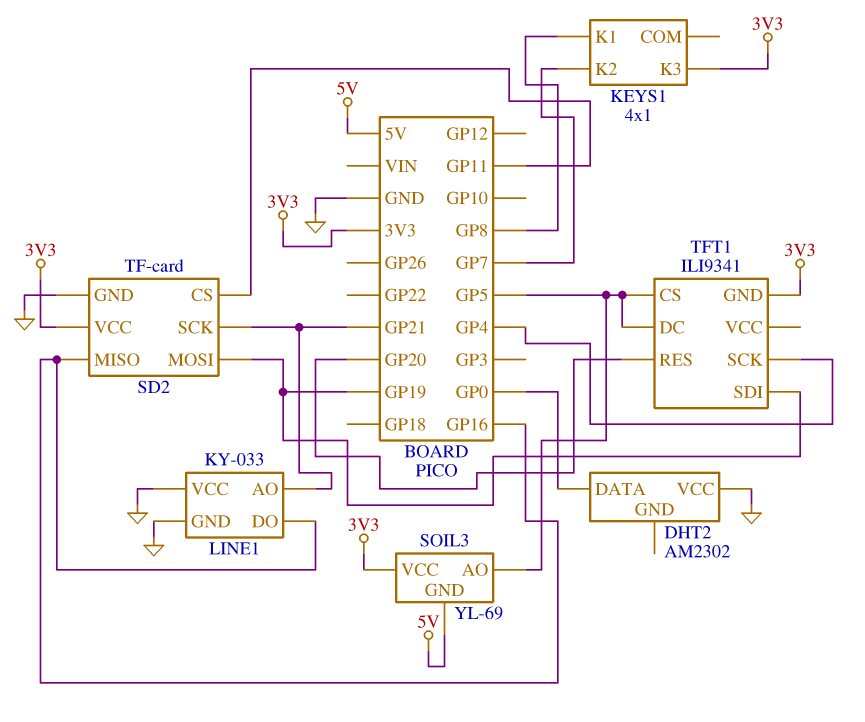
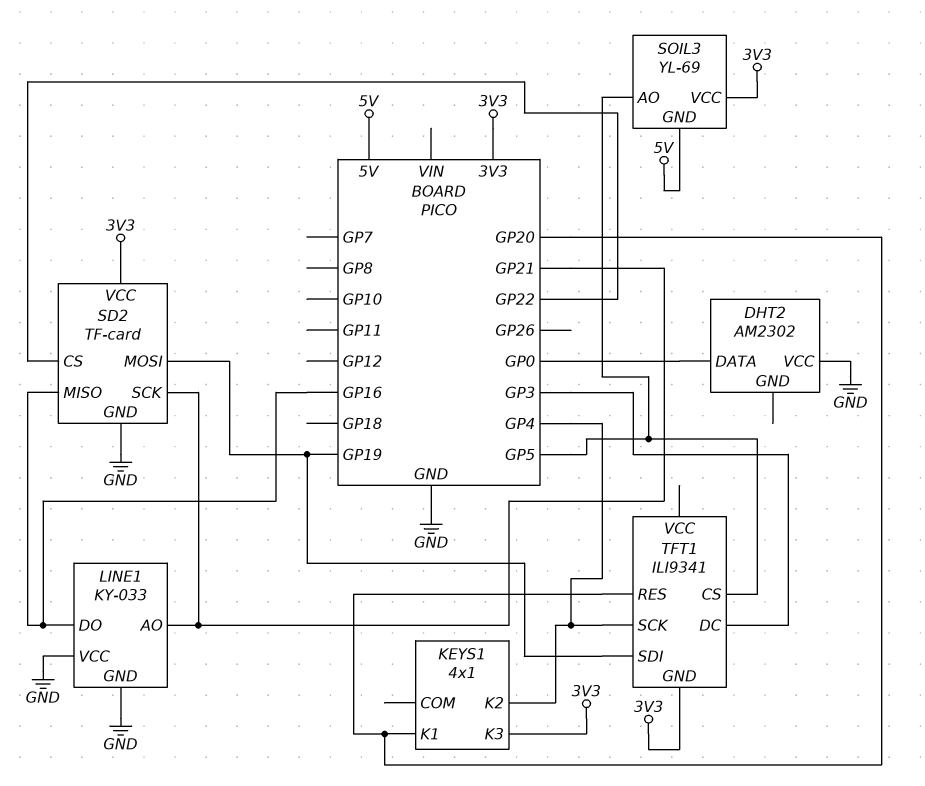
KEYS1 pin K1: GP8 -> GP20
KEYS1 pin K2: GP7 -> GP4
SD2 pin CS: GP11 -> GP22
TFT1 pin DC: GP5 -> GP3

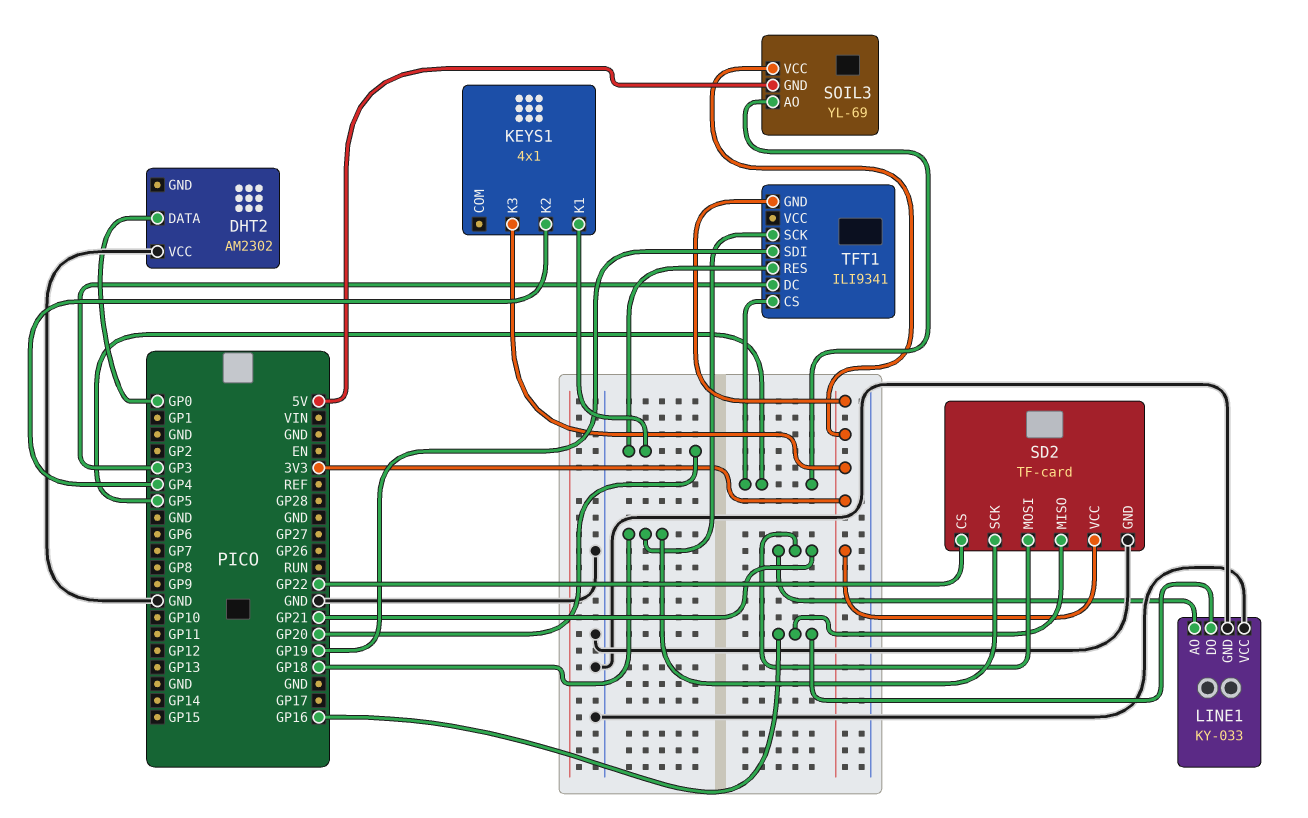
SD2 pin MOSI: GP19 -> GP21
SD2 pin SCK: GP21 -> GP18
TFT1 pin SCK: GP4 -> GP18

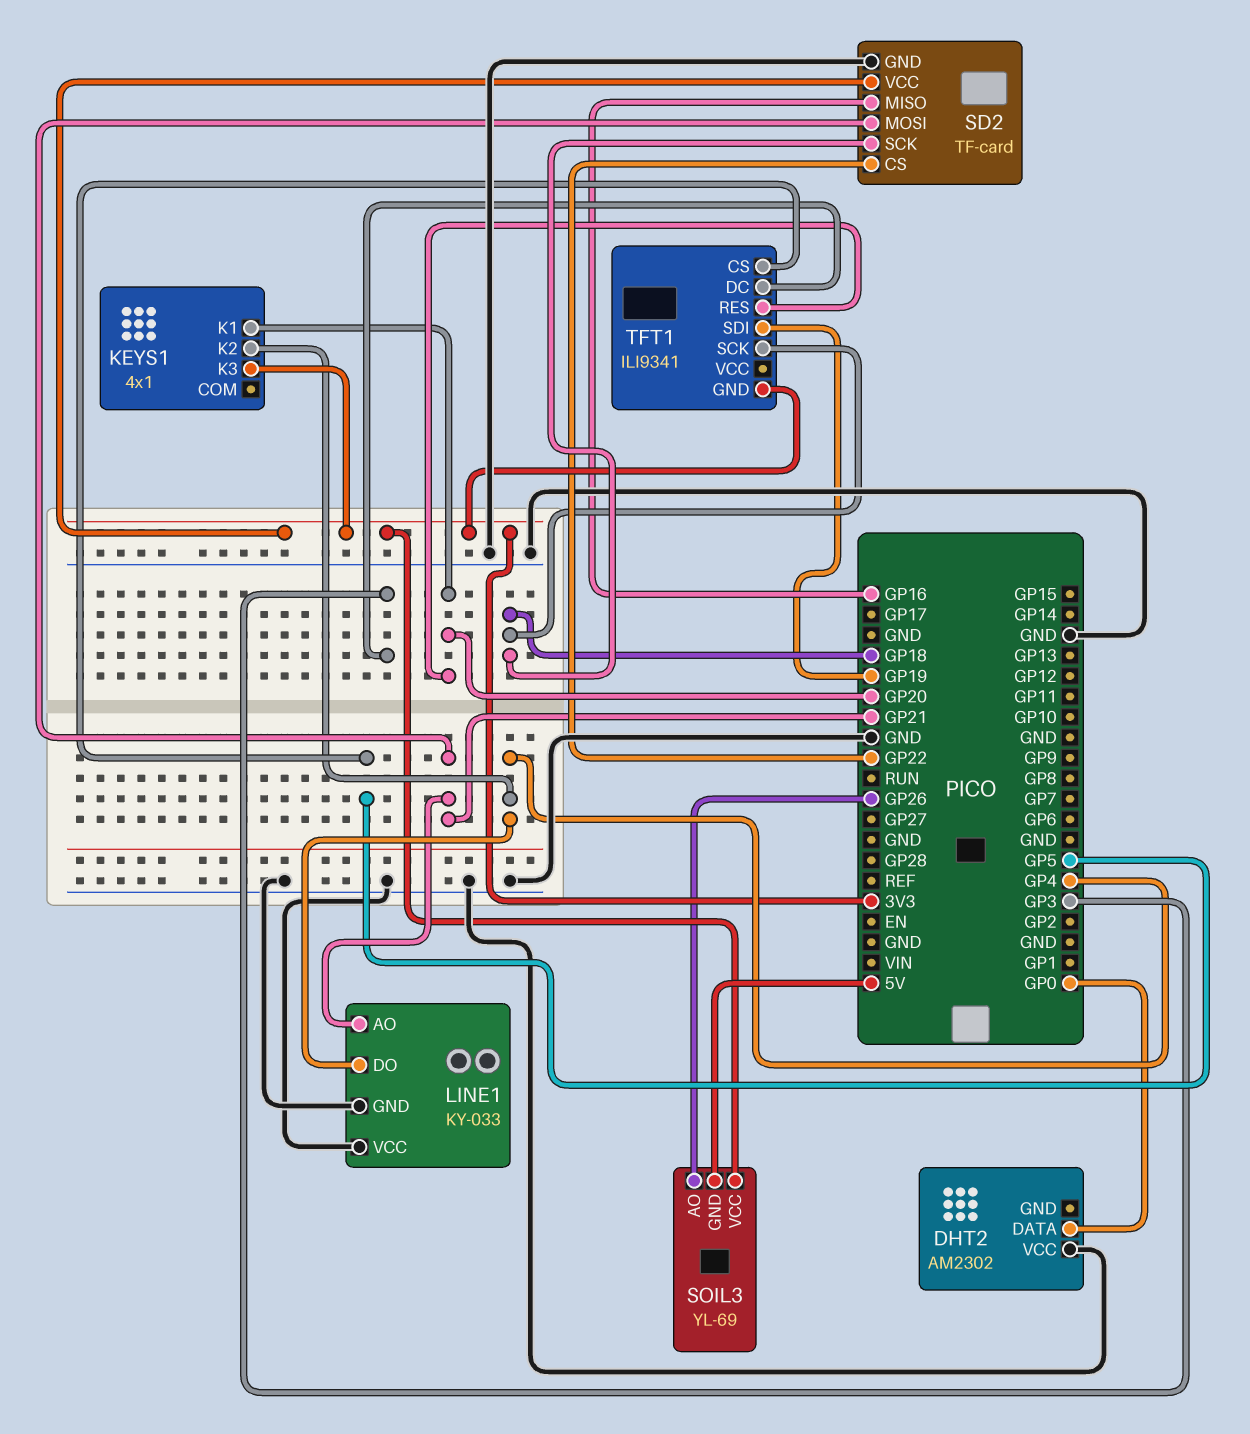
LINE1 pin DO: GP16 -> GP4
SOIL3 pin AO: GP5 -> GP26

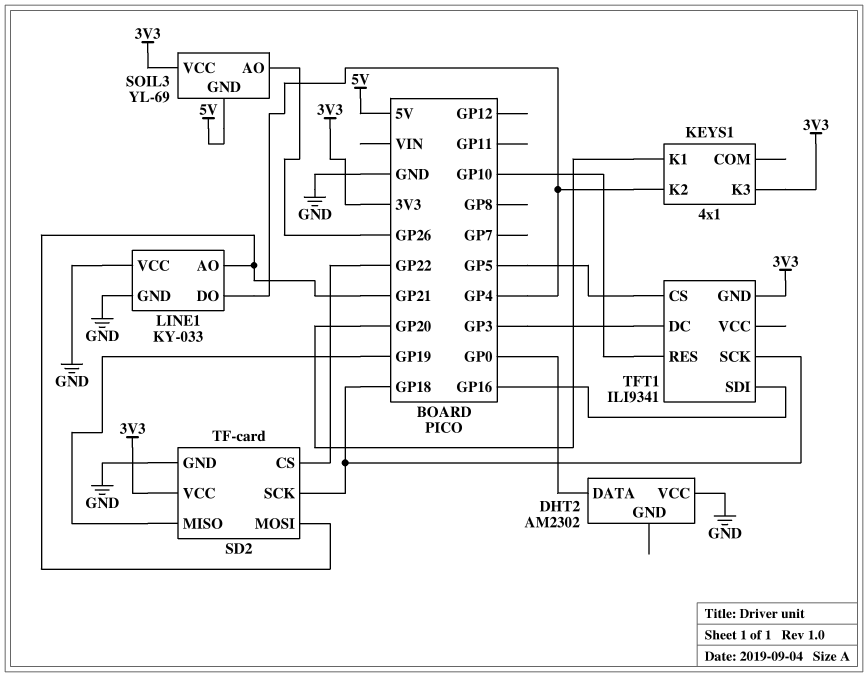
SD2 pin MISO: GP16 -> GP19
TFT1 pin RES: GP20 -> GP10
TFT1 pin SDI: GP19 -> GP16

